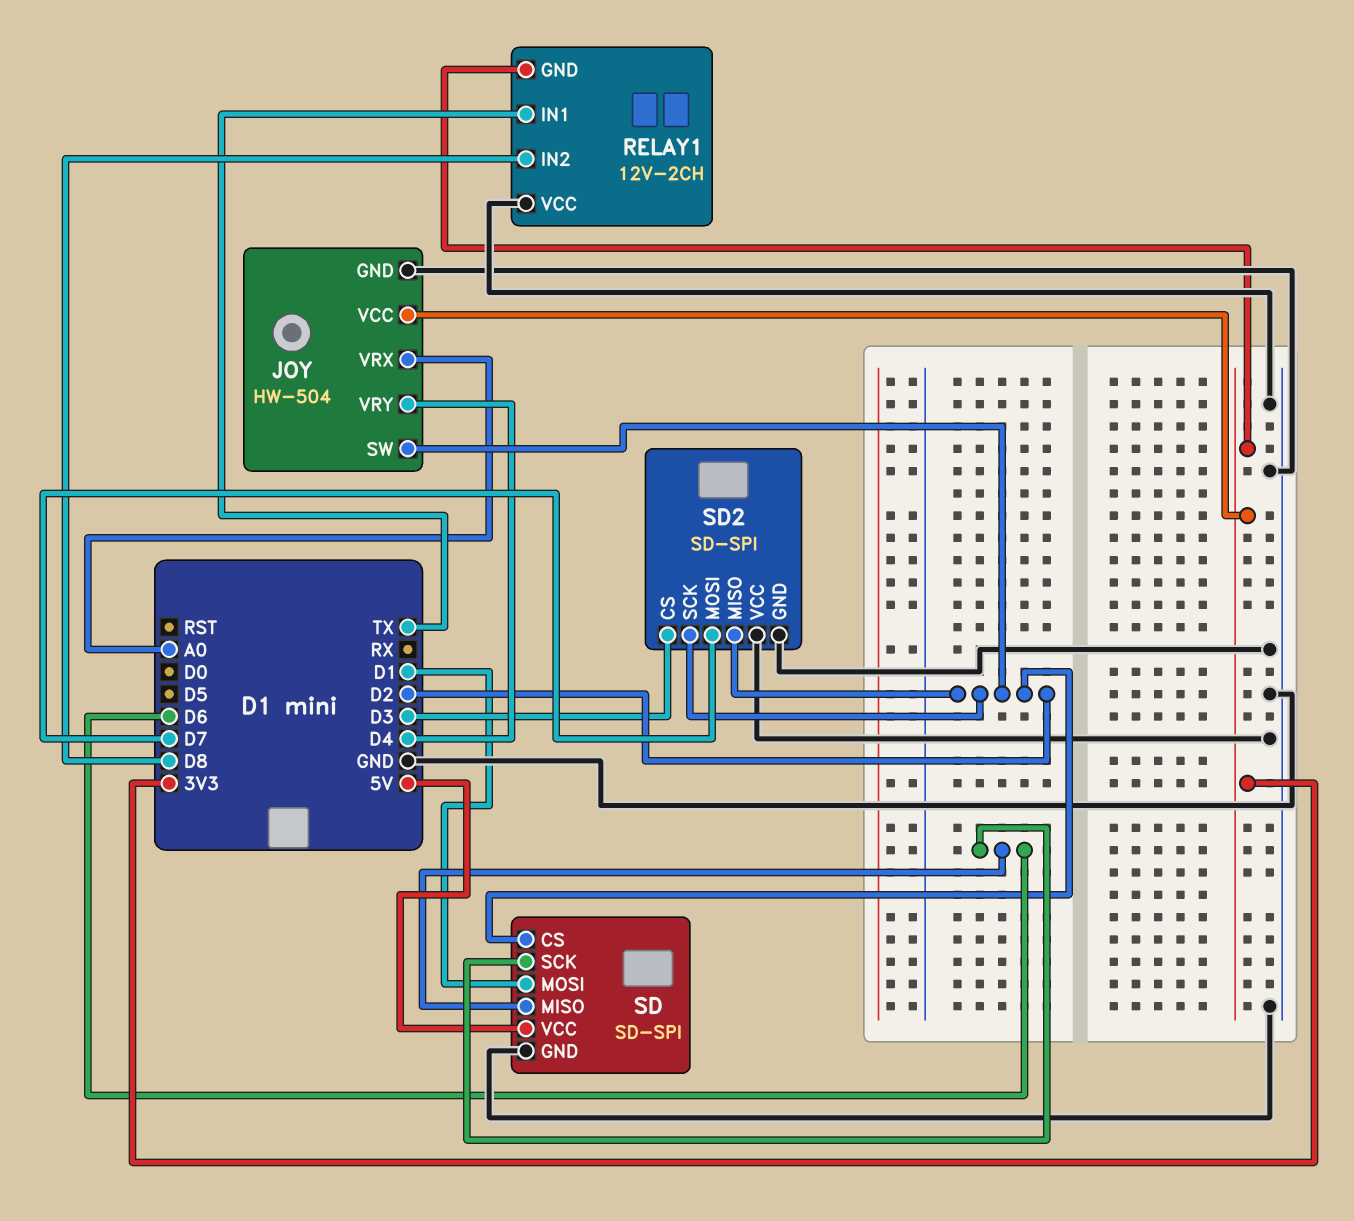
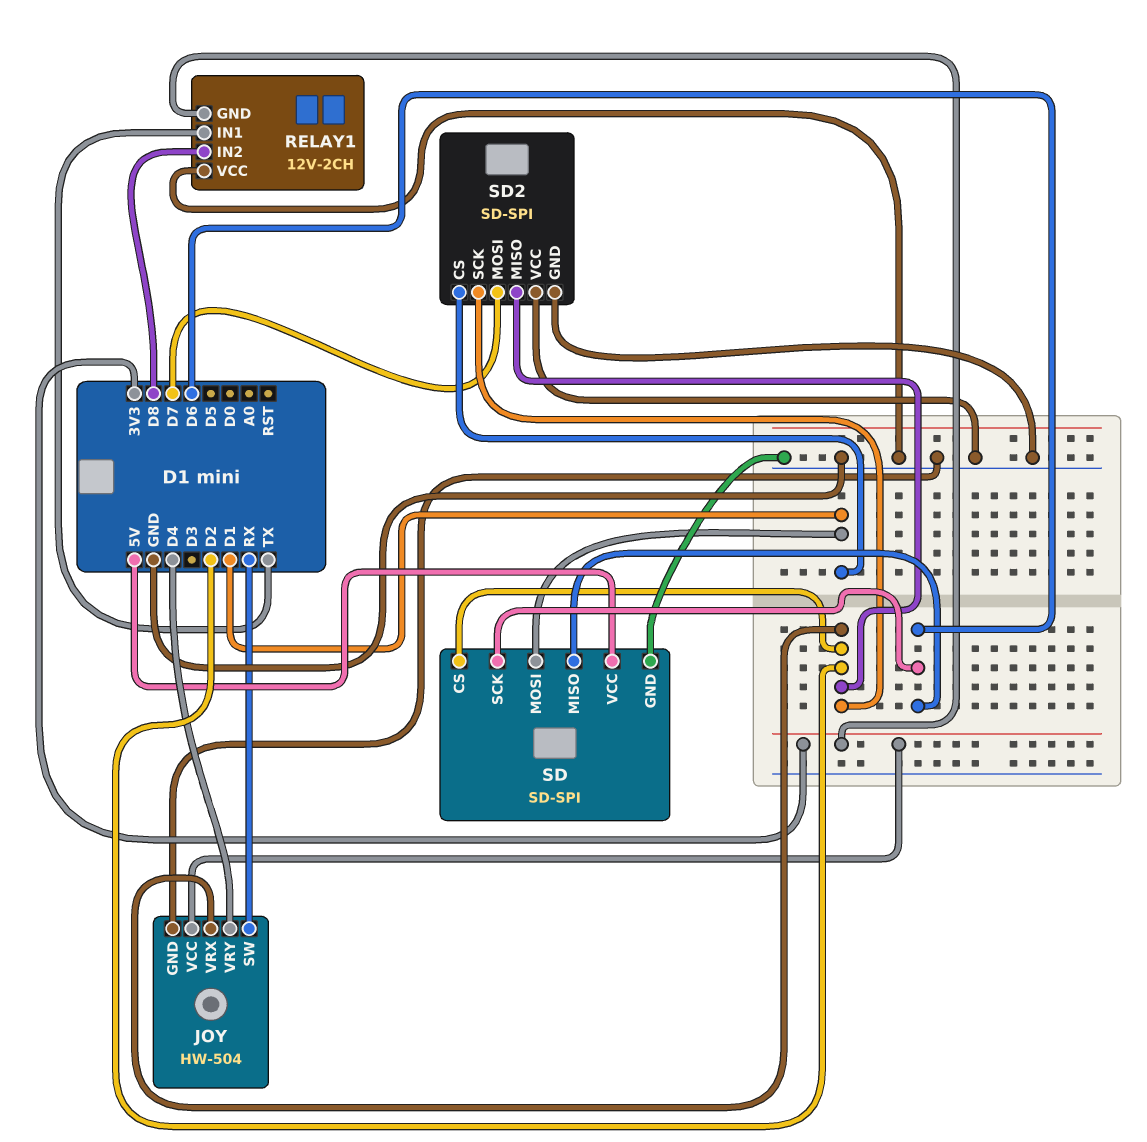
JOY pin SW: D2 -> RX
JOY pin VRX: A0 -> D2
SD2 pin CS: D3 -> D1

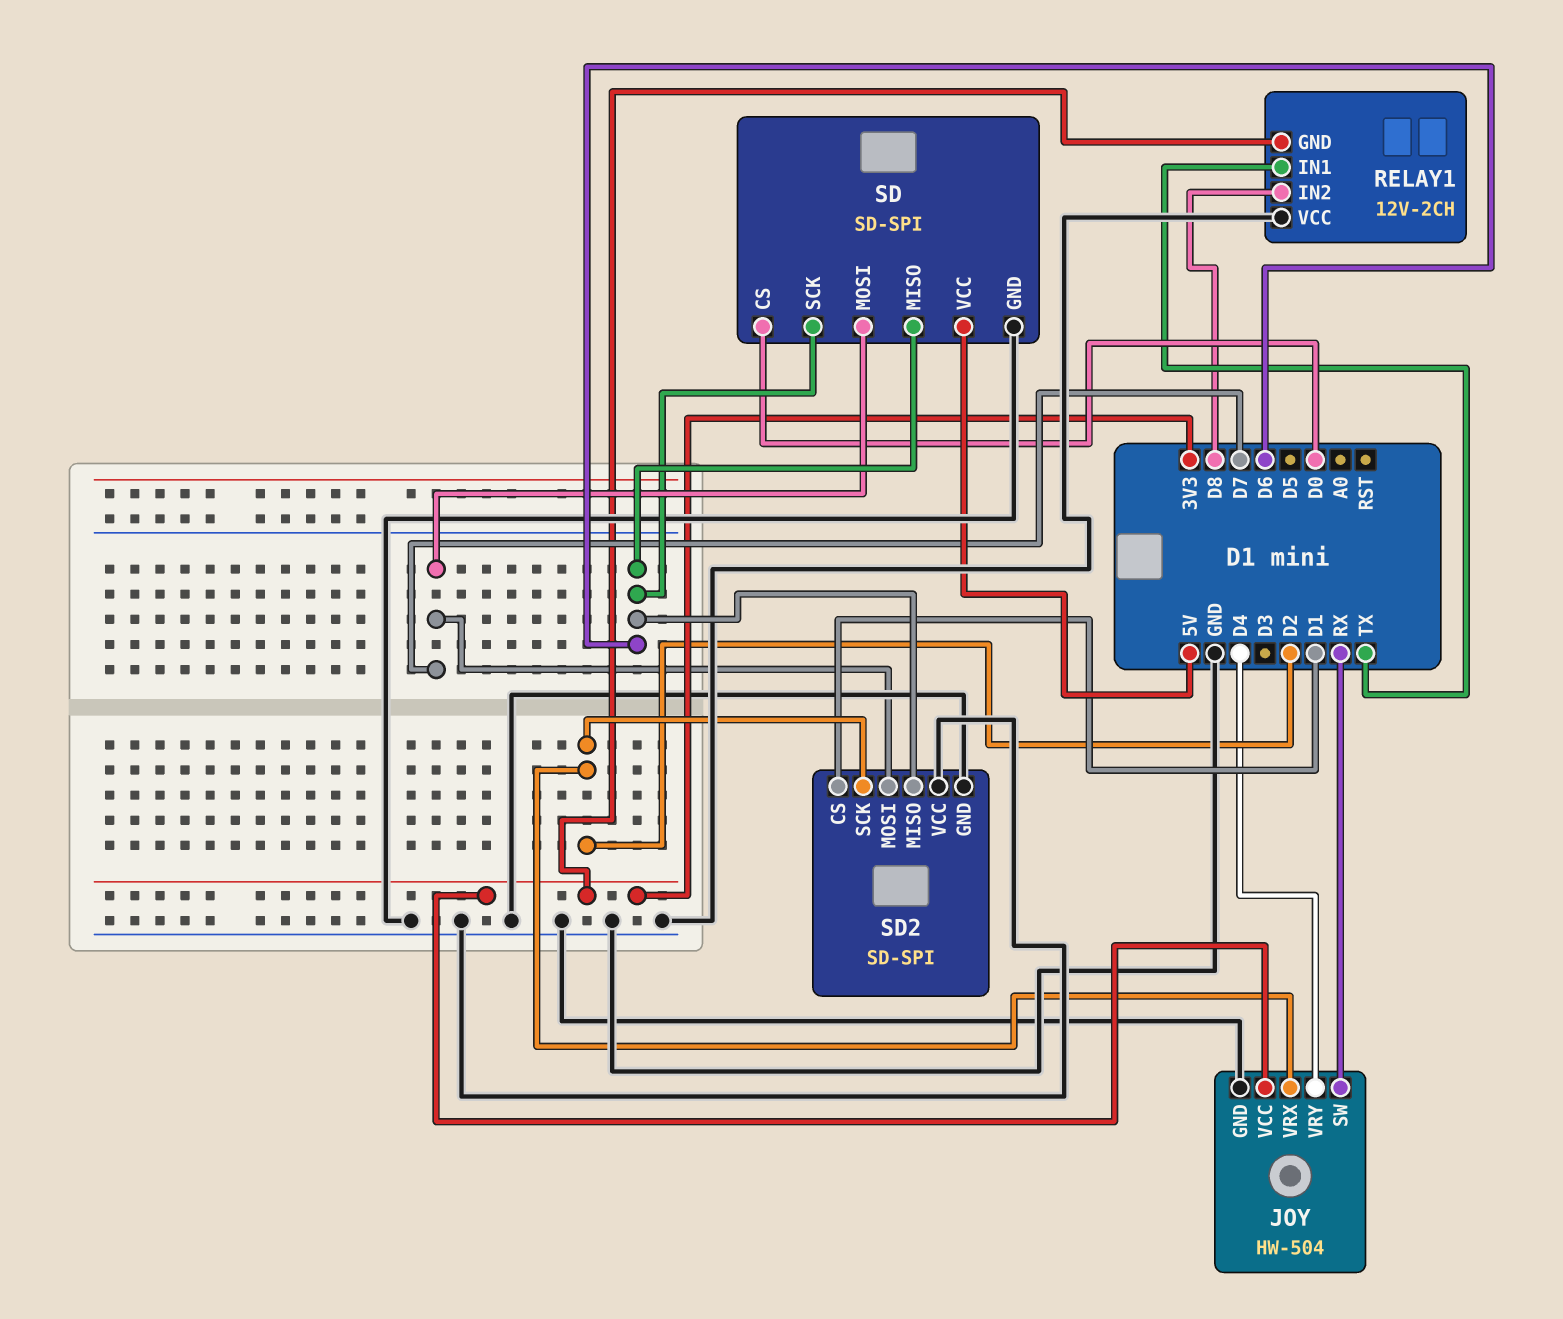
SD pin CS: D2 -> D0
SD pin MOSI: D1 -> D7
SD2 pin MISO: D2 -> D6

